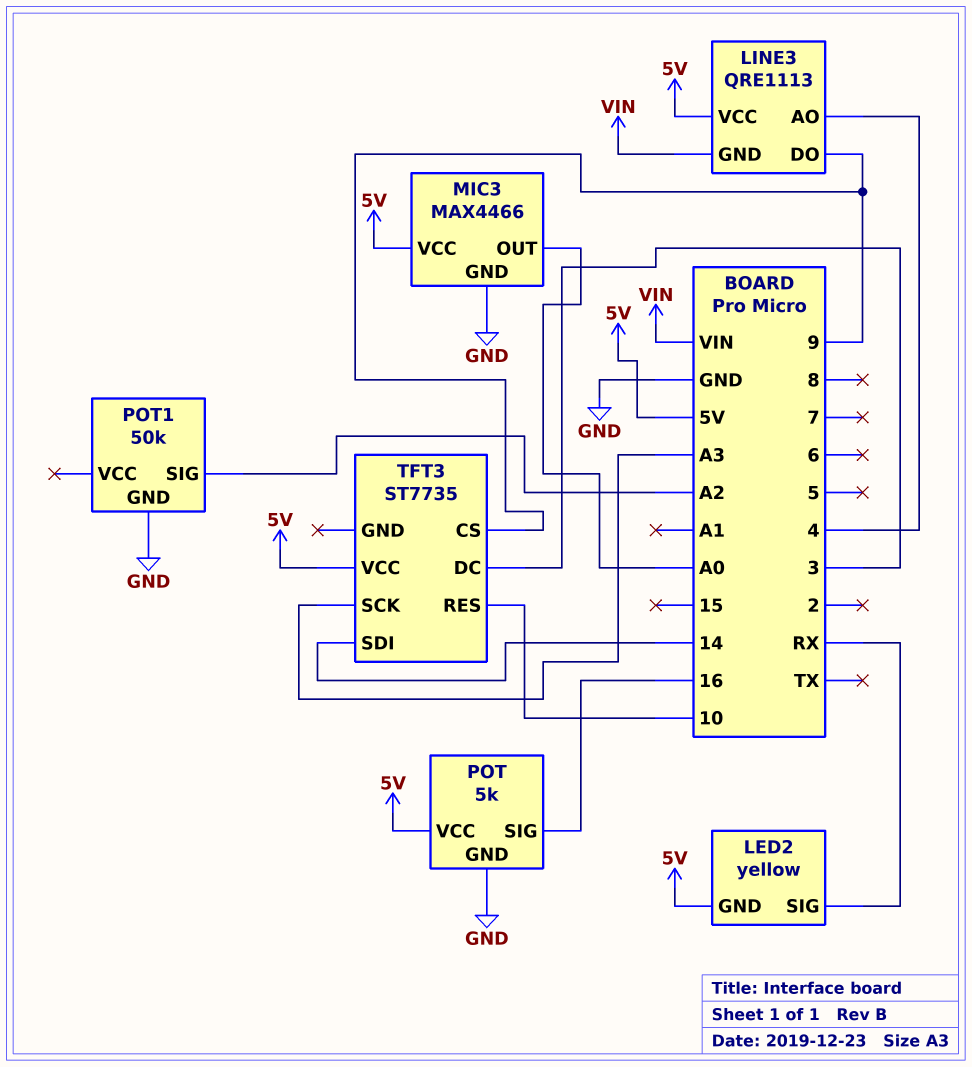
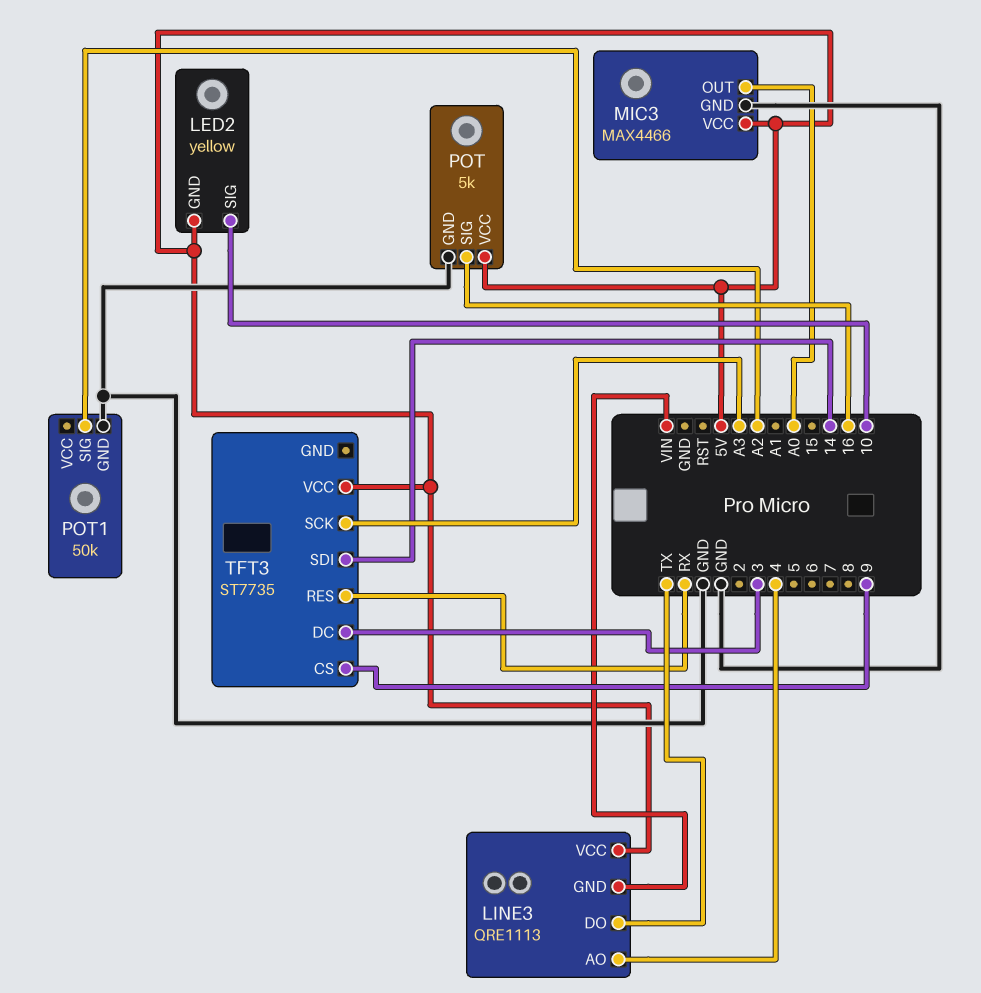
LED2 pin SIG: RX -> 10
LINE3 pin DO: 9 -> TX
TFT3 pin RES: 10 -> RX

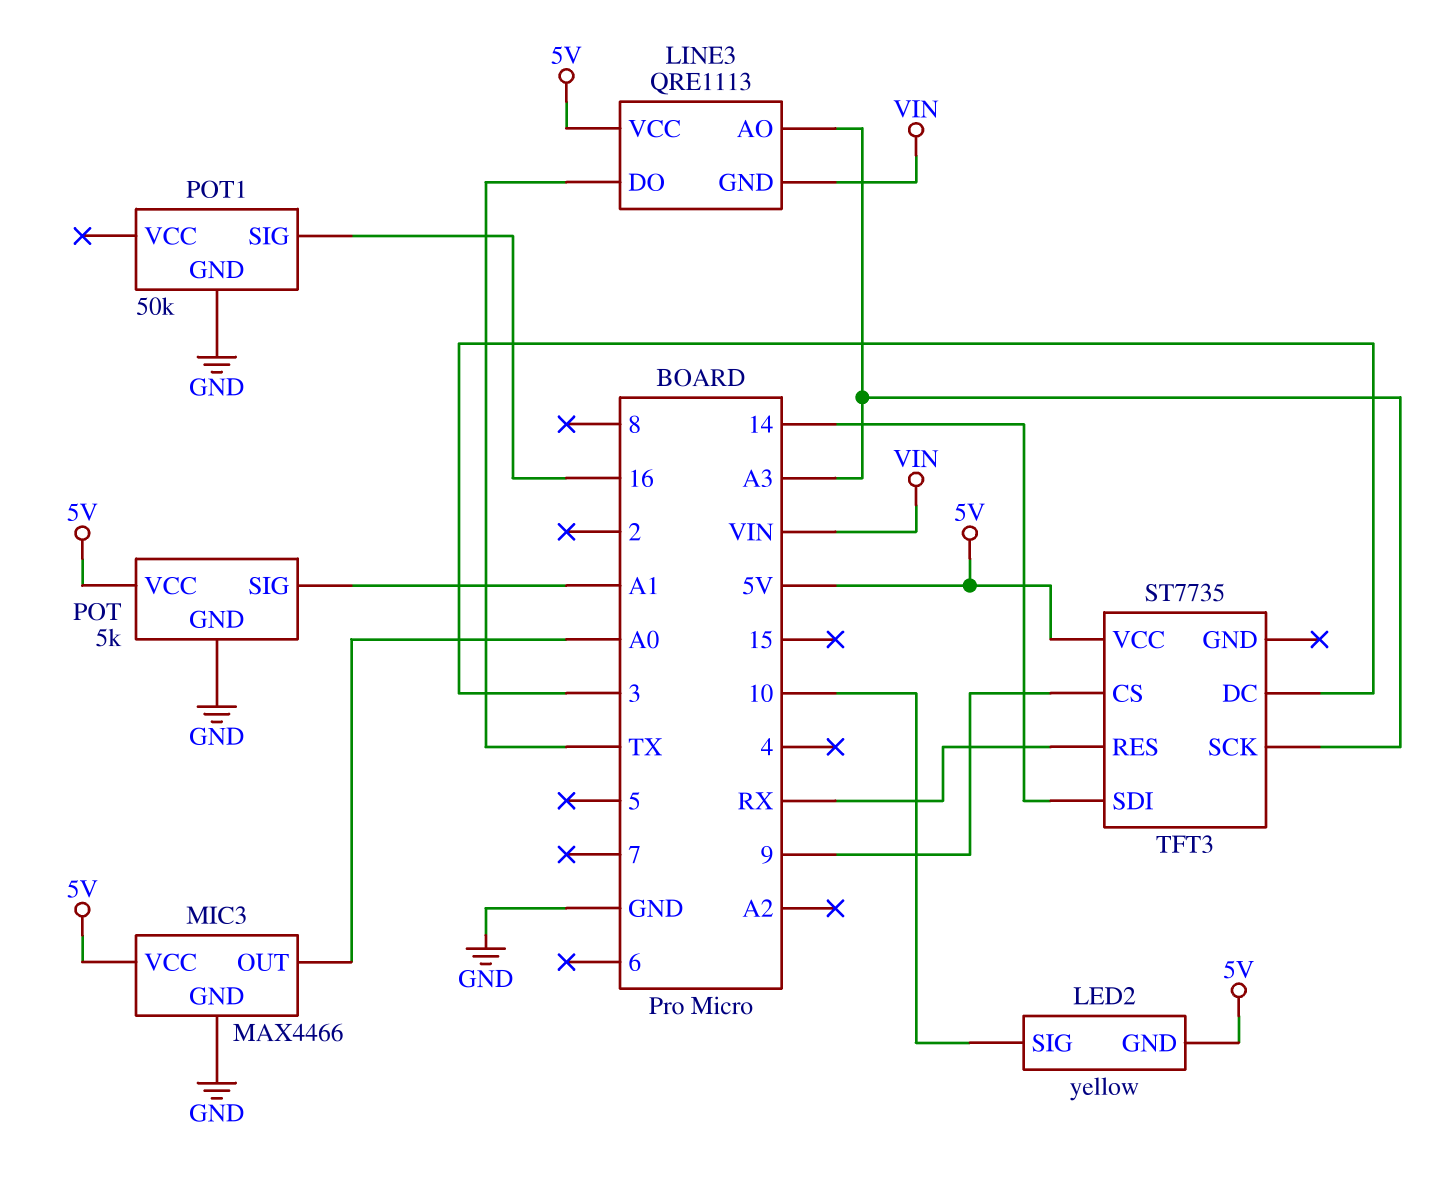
LINE3 pin AO: 4 -> A3
POT pin SIG: 16 -> A1
POT1 pin SIG: A2 -> 16

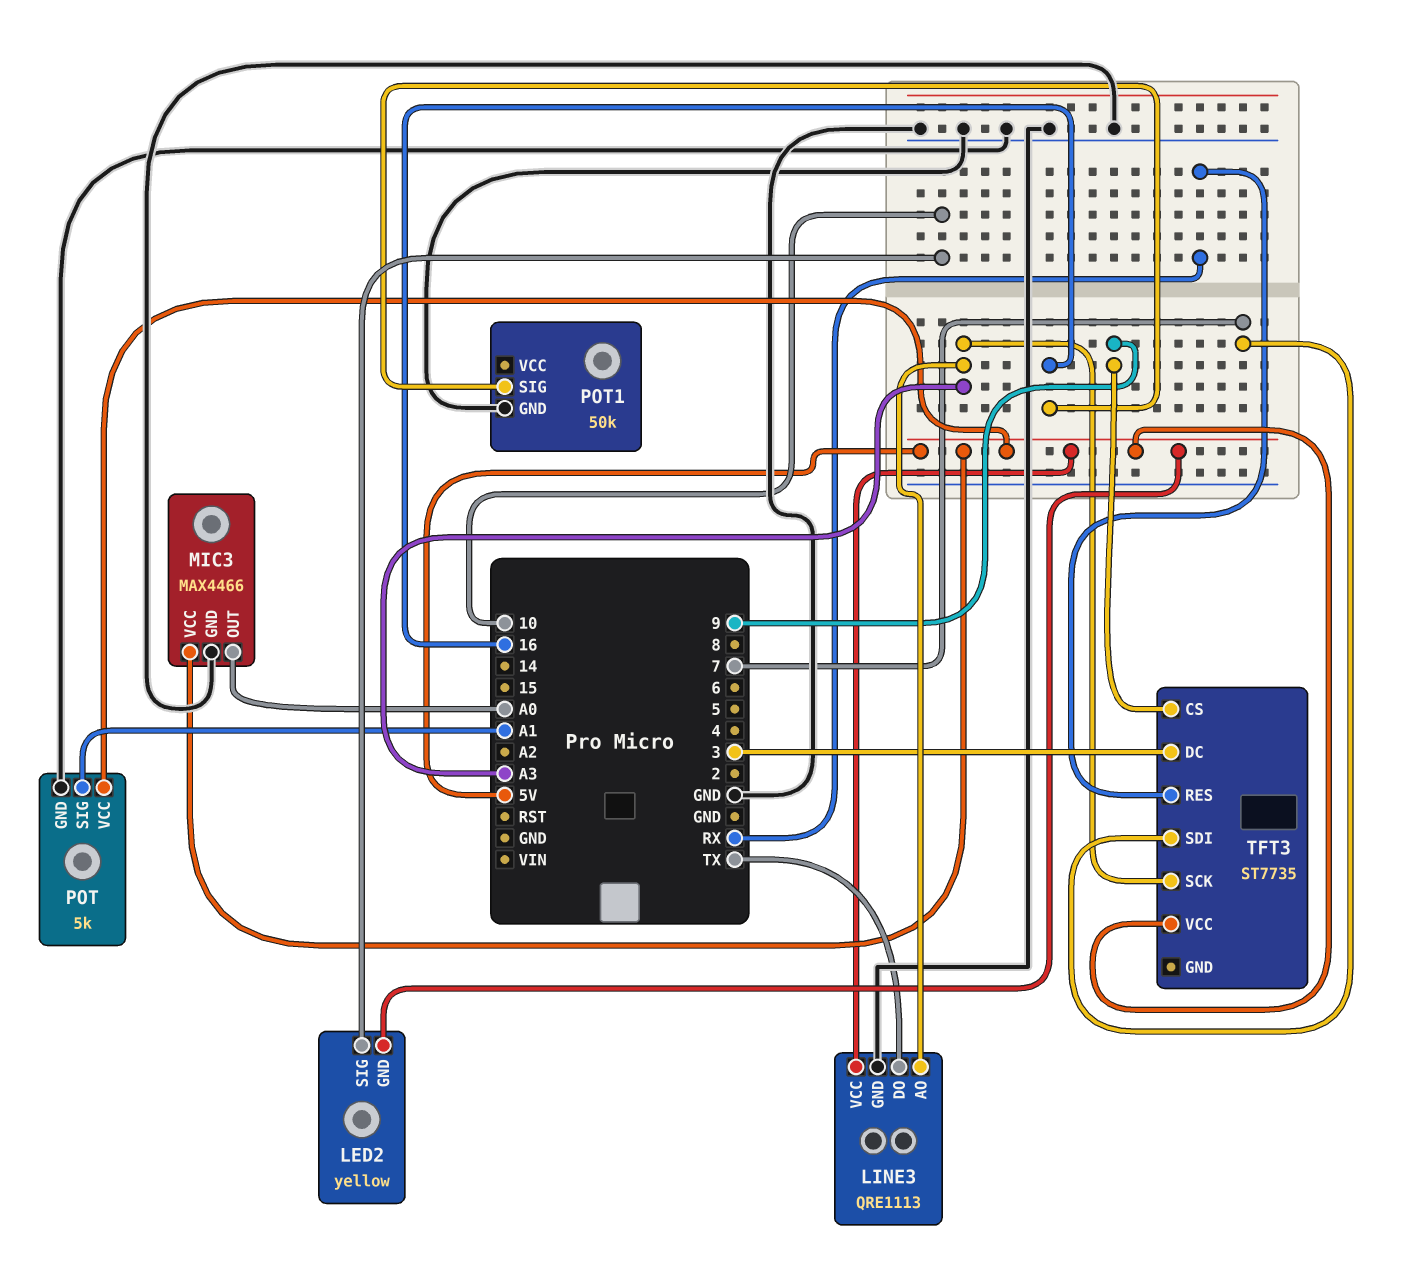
LINE3 pin GND: VIN -> GND
TFT3 pin SDI: 14 -> 7

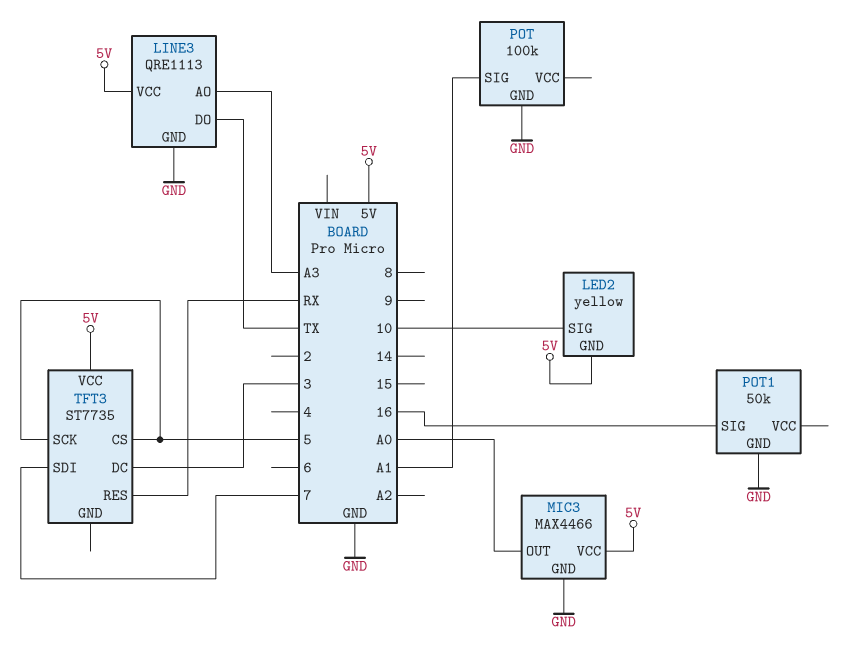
POT: 5k -> 100k
POT pin VCC: 5V -> none
TFT3 pin CS: 9 -> 5
TFT3 pin SCK: A3 -> 5

